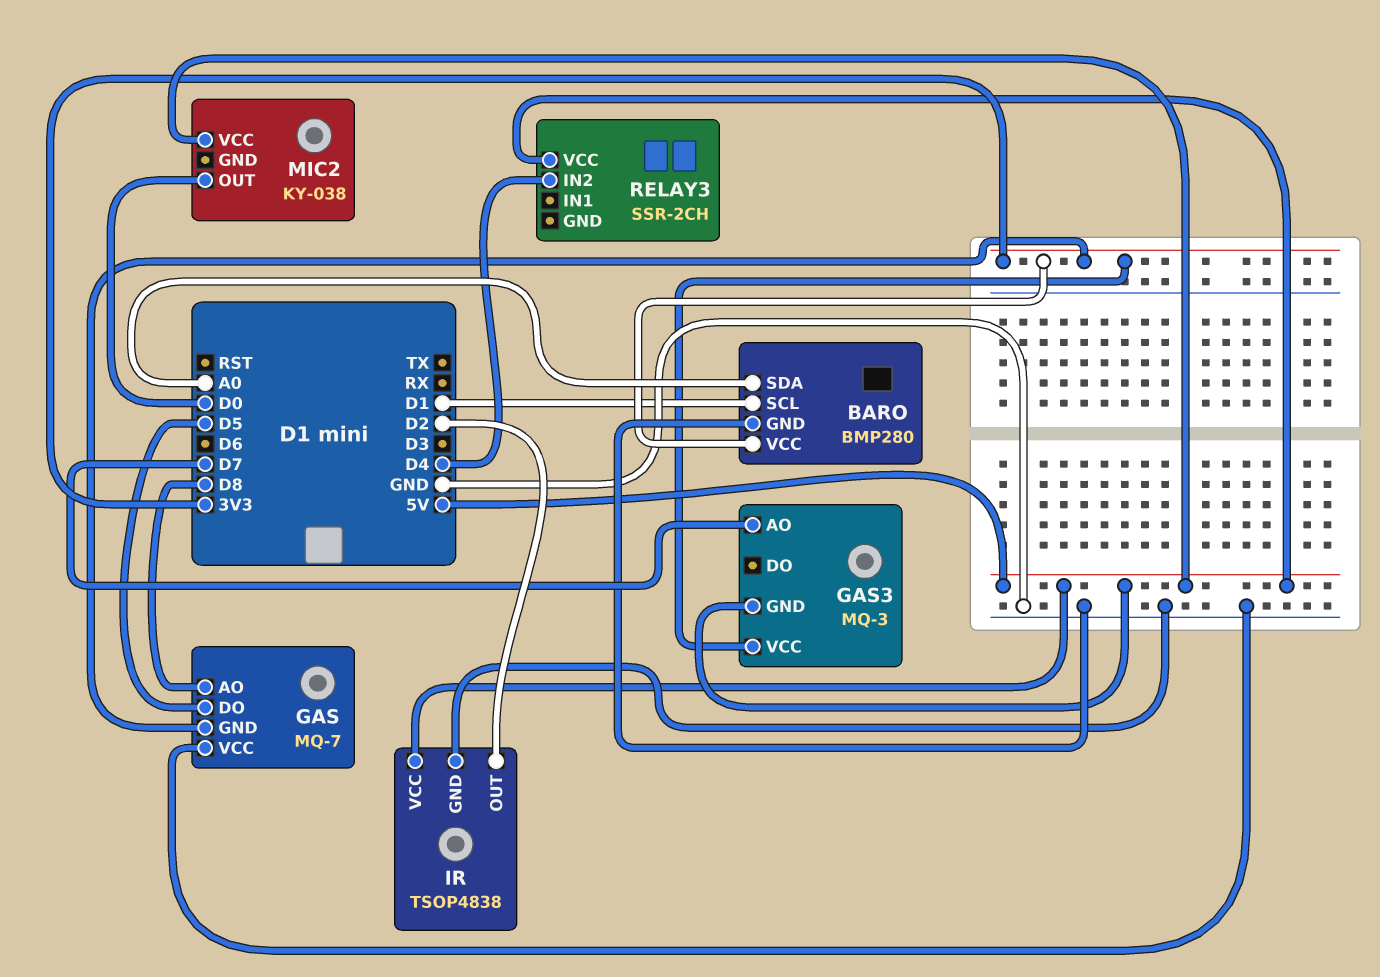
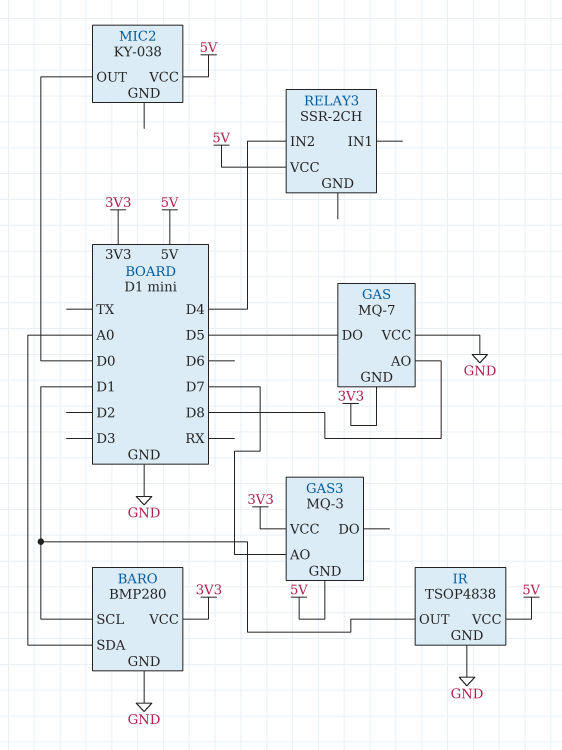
IR pin OUT: D2 -> D1

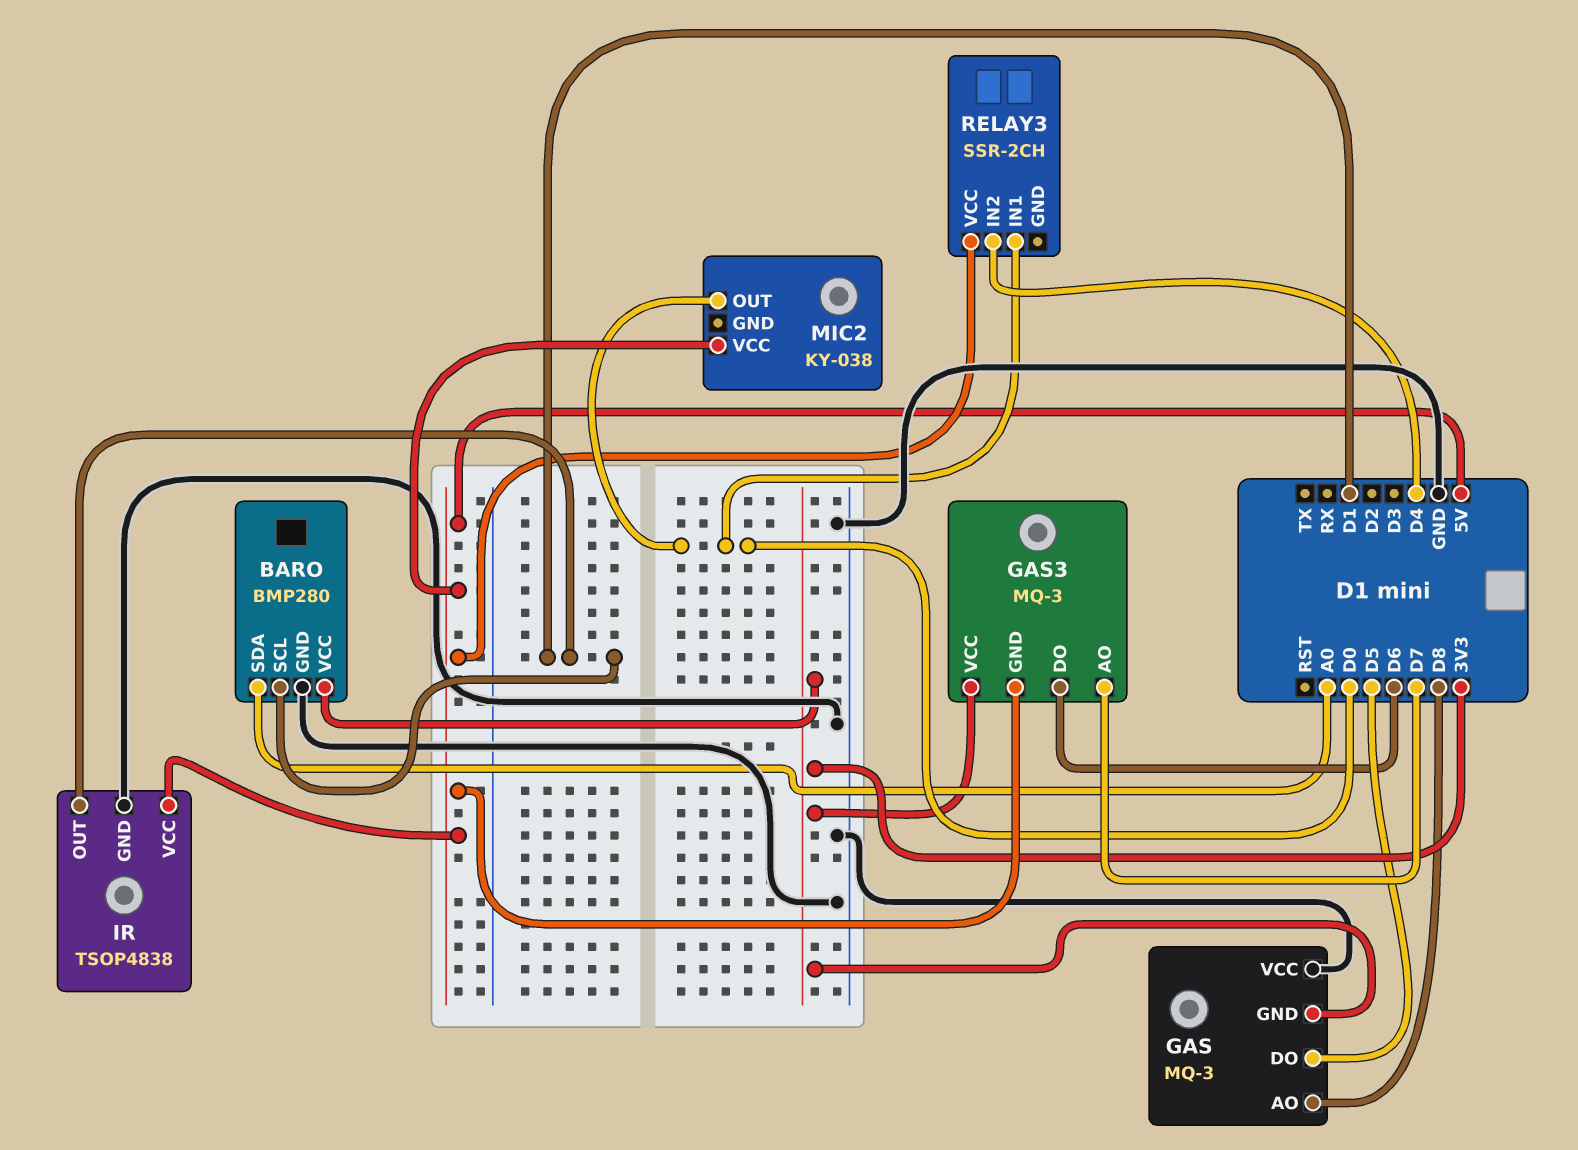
GAS: MQ-7 -> MQ-3
GAS3 pin DO: none -> D6
RELAY3 pin IN1: none -> D0

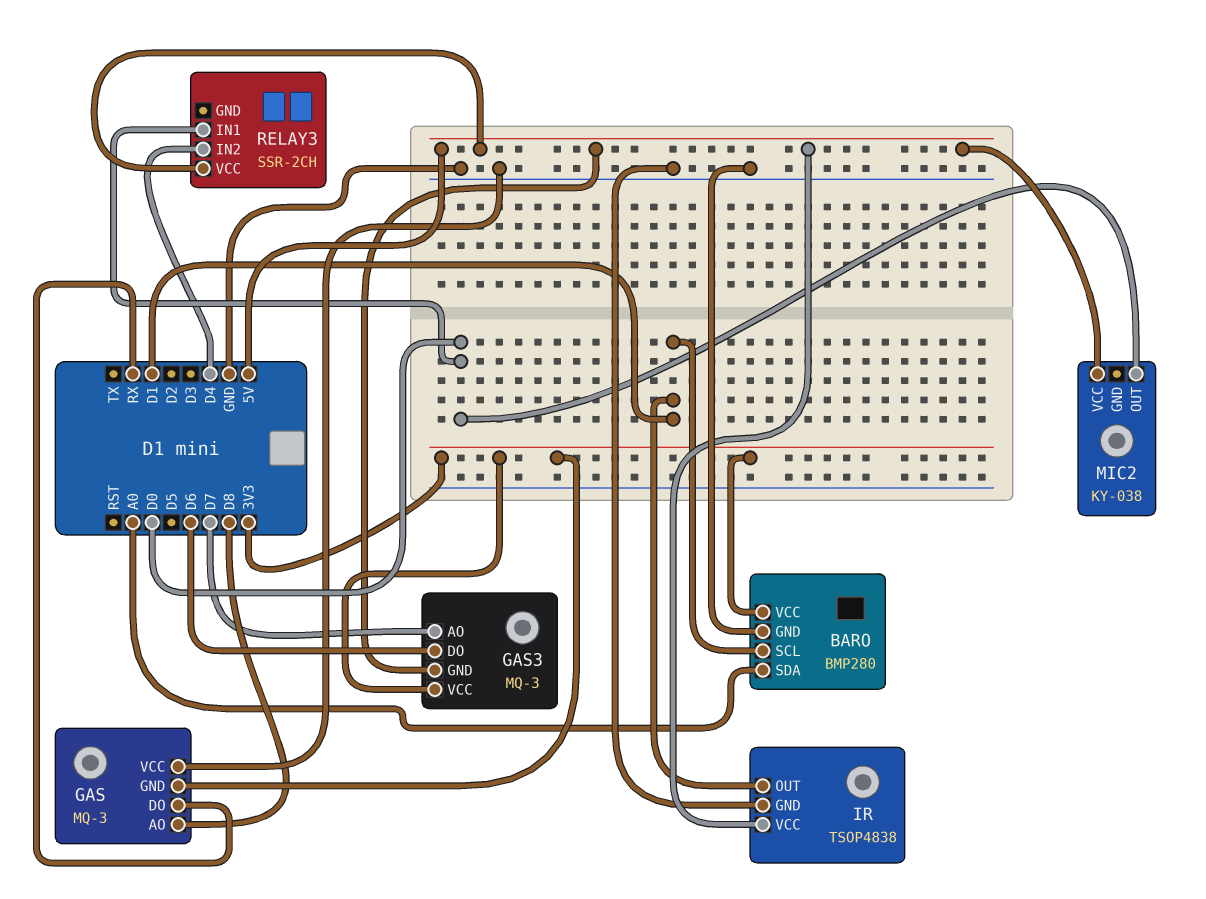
GAS pin DO: D5 -> RX

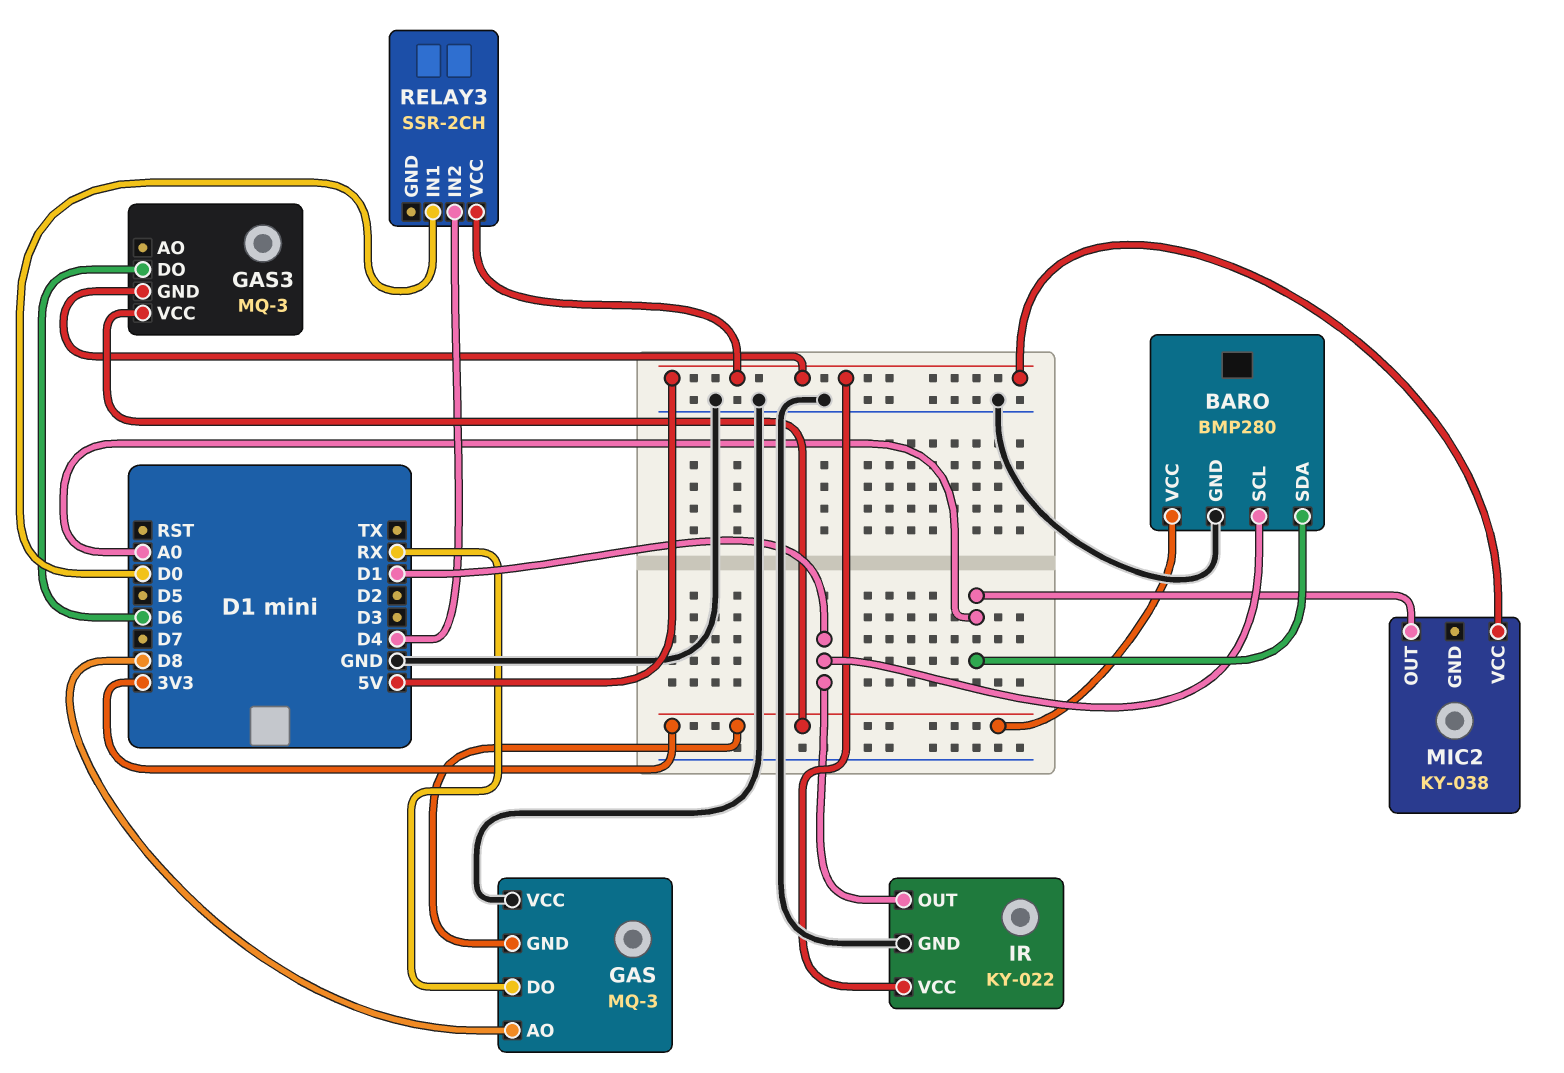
GAS3 pin AO: D7 -> none
IR: TSOP4838 -> KY-022
MIC2 pin OUT: D0 -> A0

